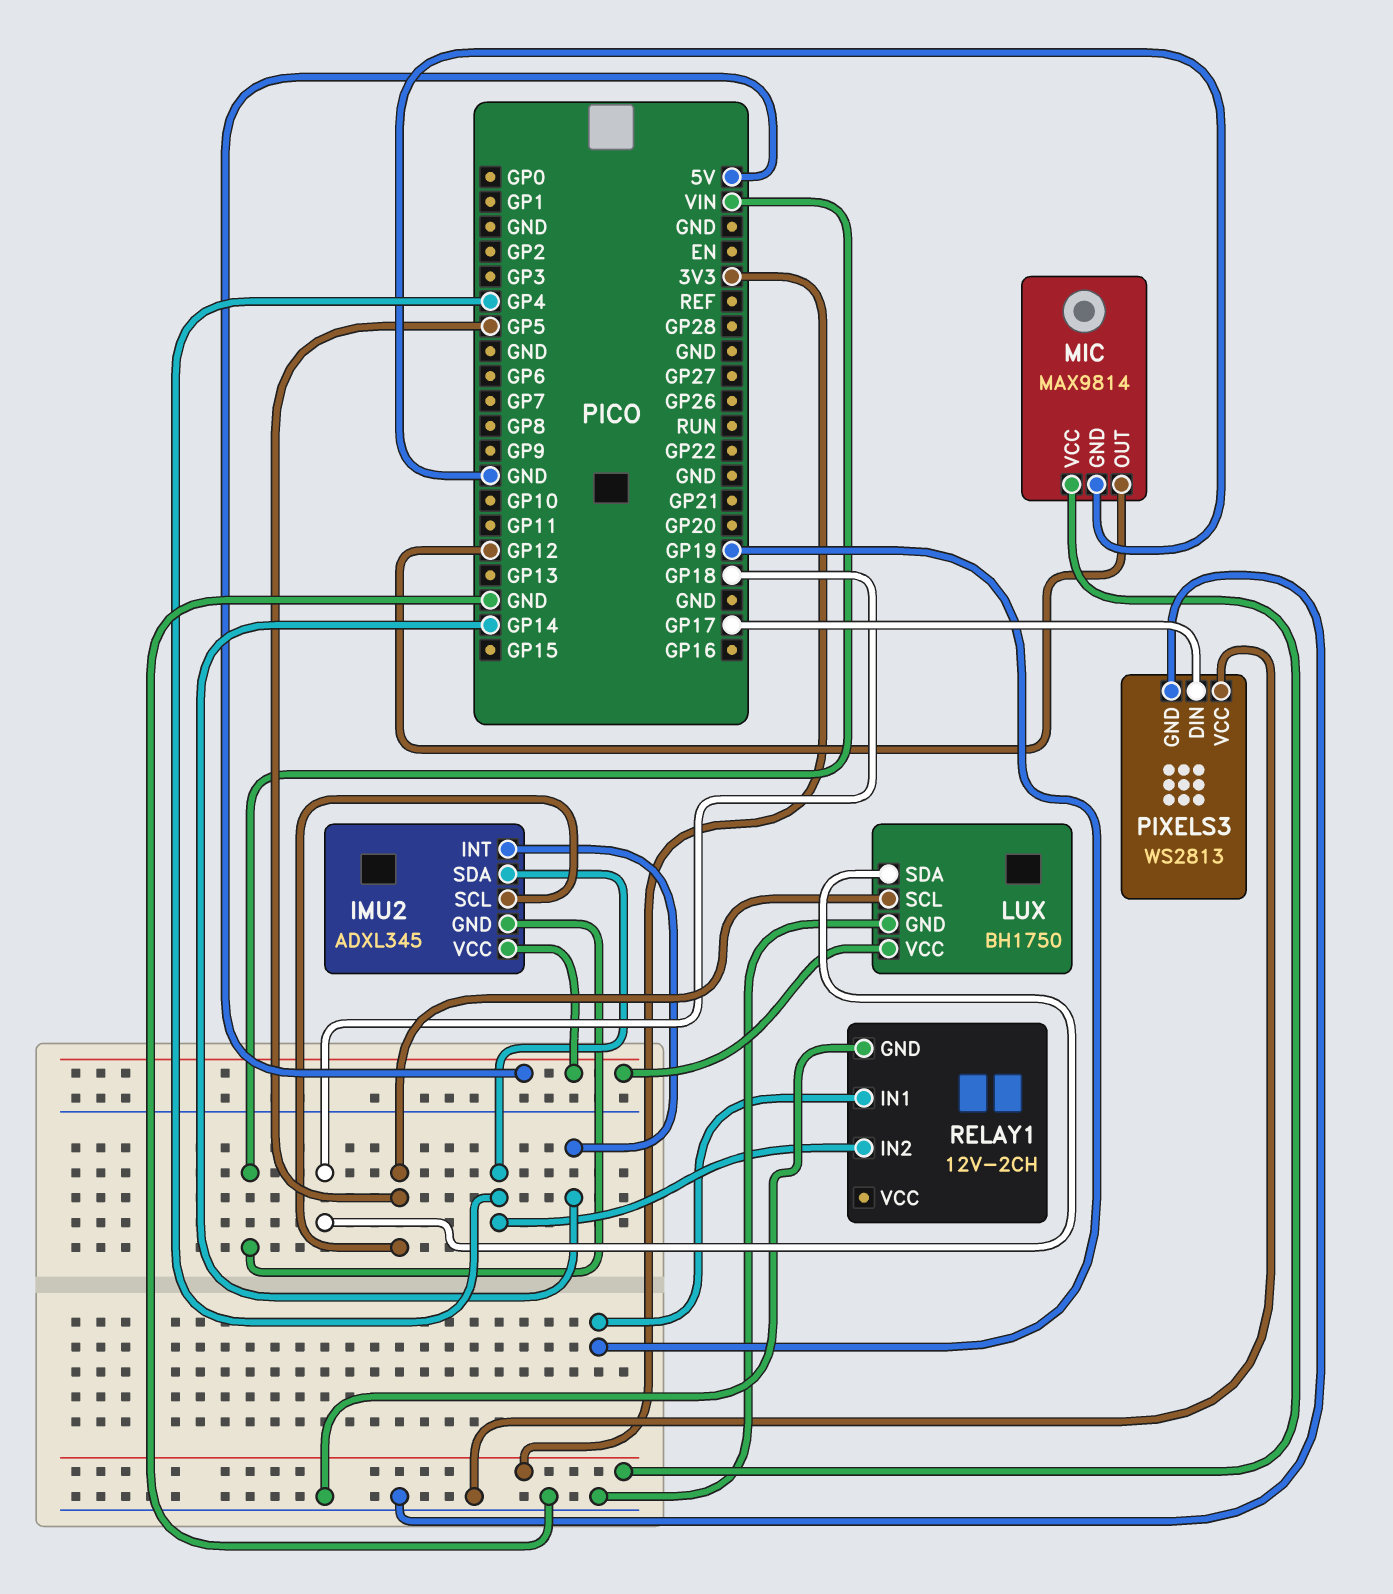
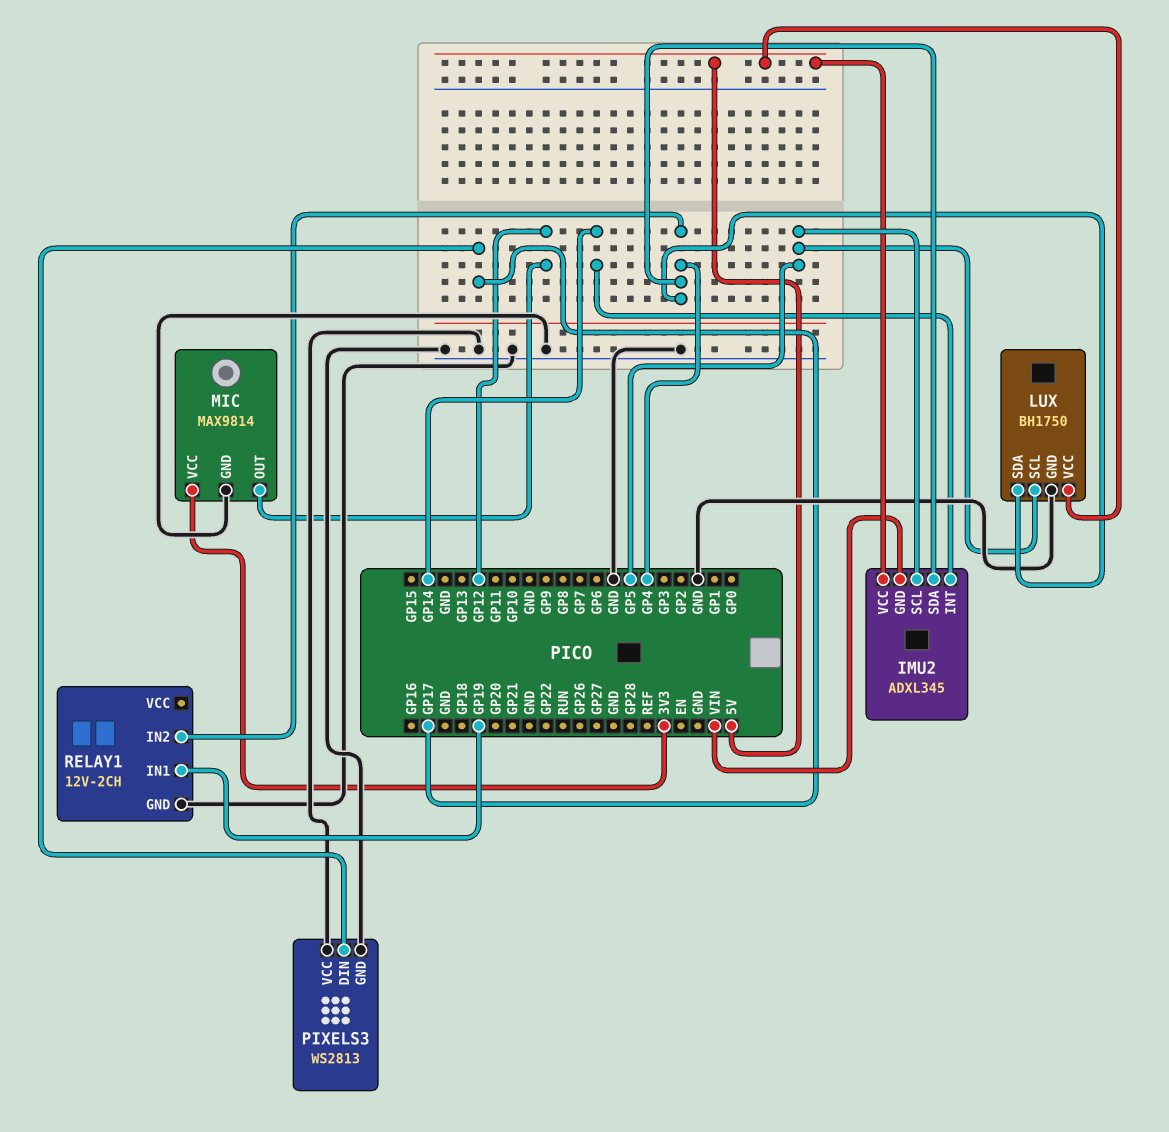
LUX pin SDA: GP18 -> GP4

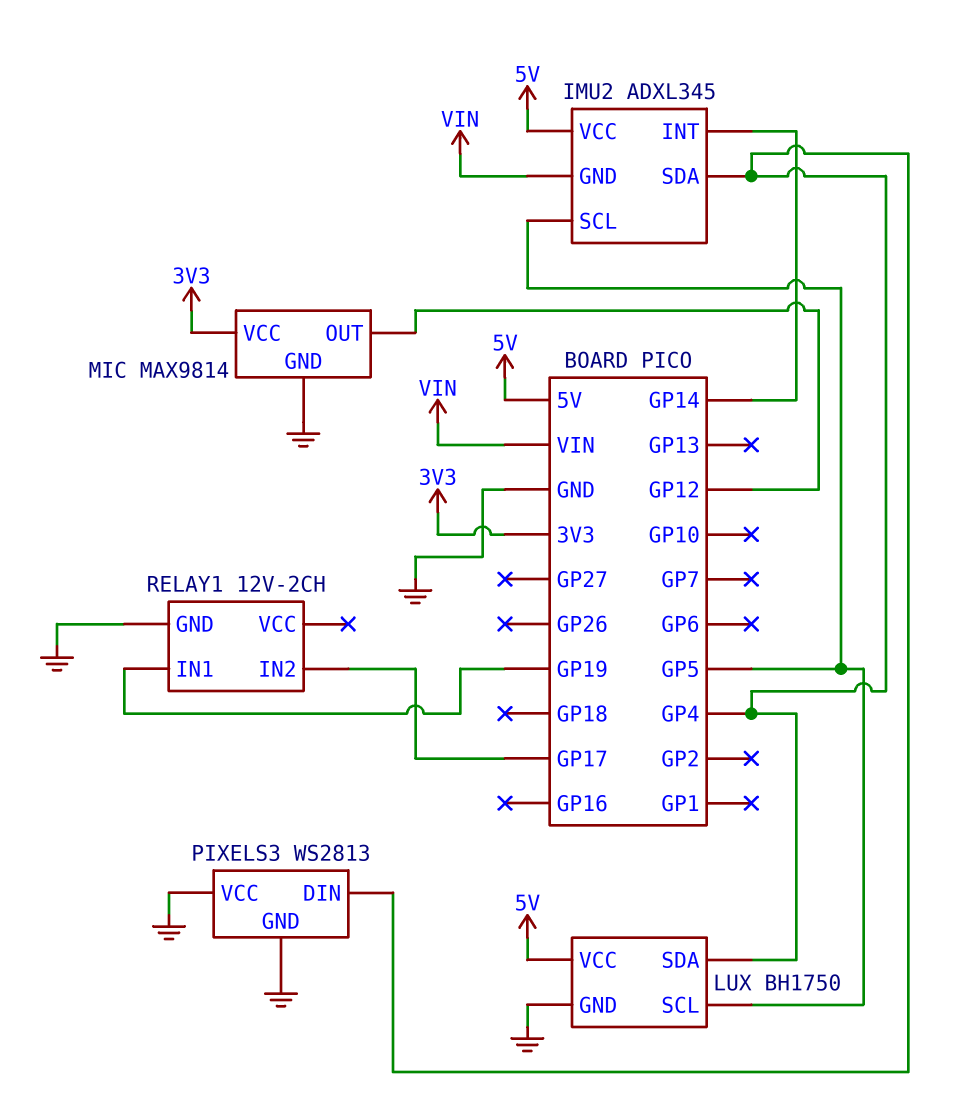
PIXELS3 pin DIN: GP17 -> GP4
RELAY1 pin IN2: GP4 -> GP17

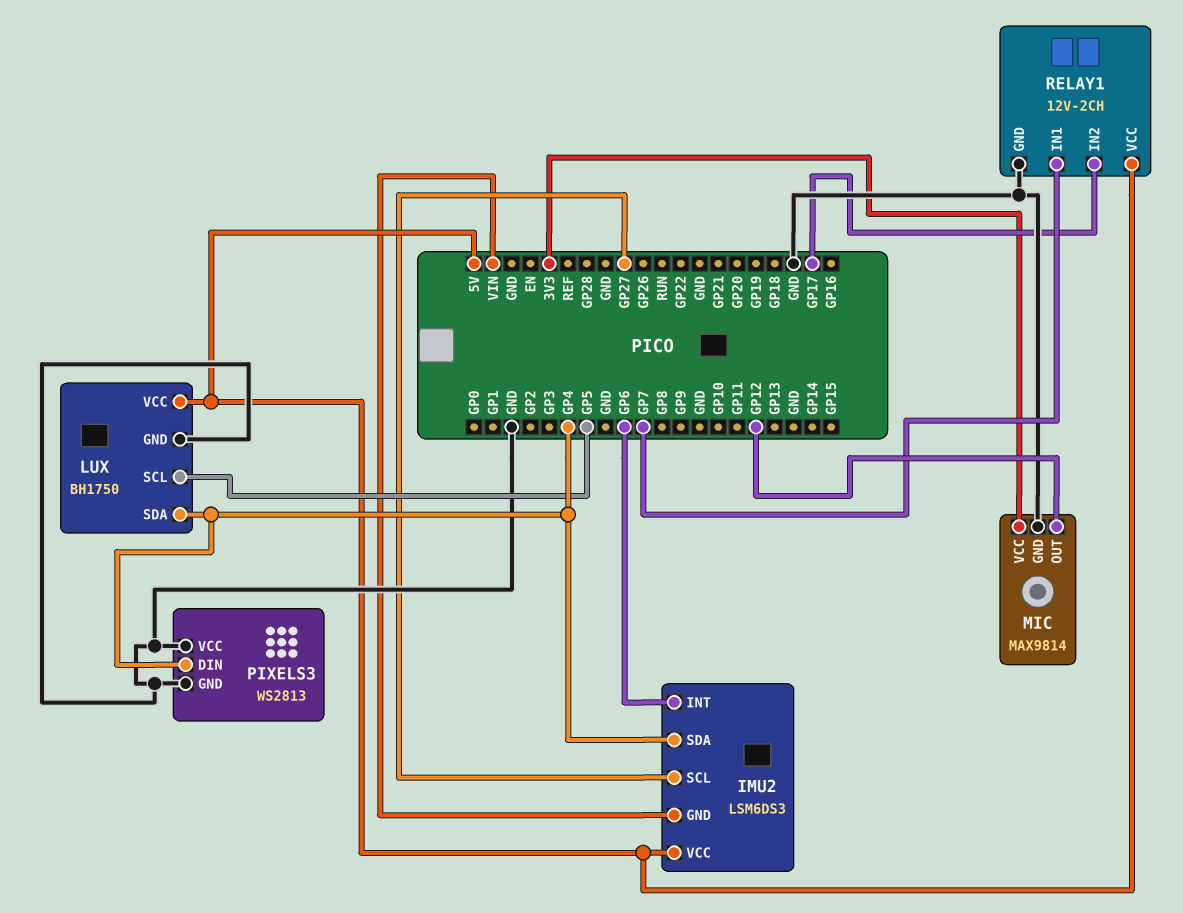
IMU2: ADXL345 -> LSM6DS3
IMU2 pin INT: GP14 -> GP6
IMU2 pin SCL: GP5 -> GP27
RELAY1 pin IN1: GP19 -> GP7
RELAY1 pin VCC: none -> 5V

